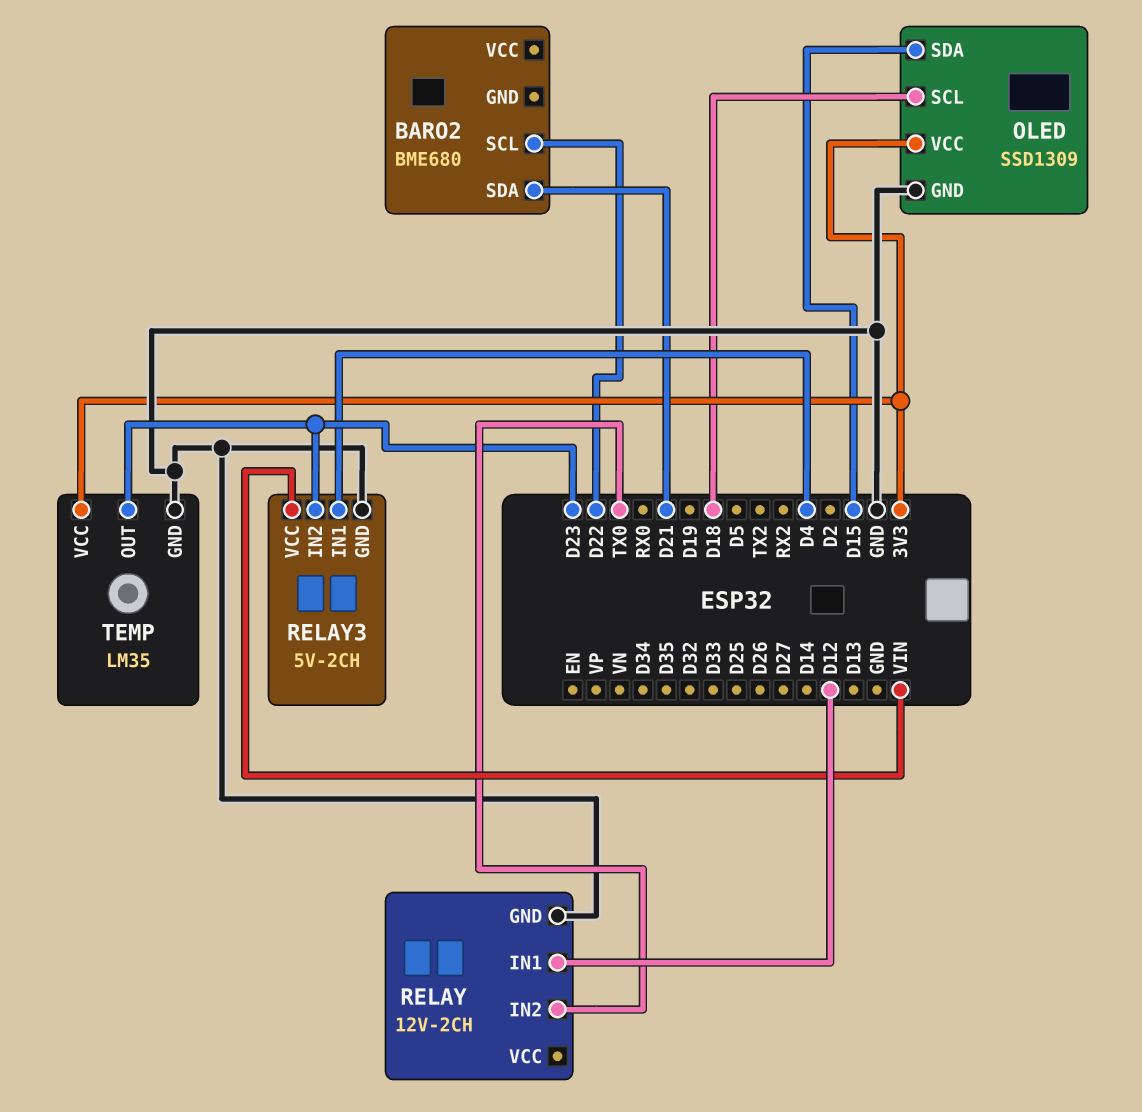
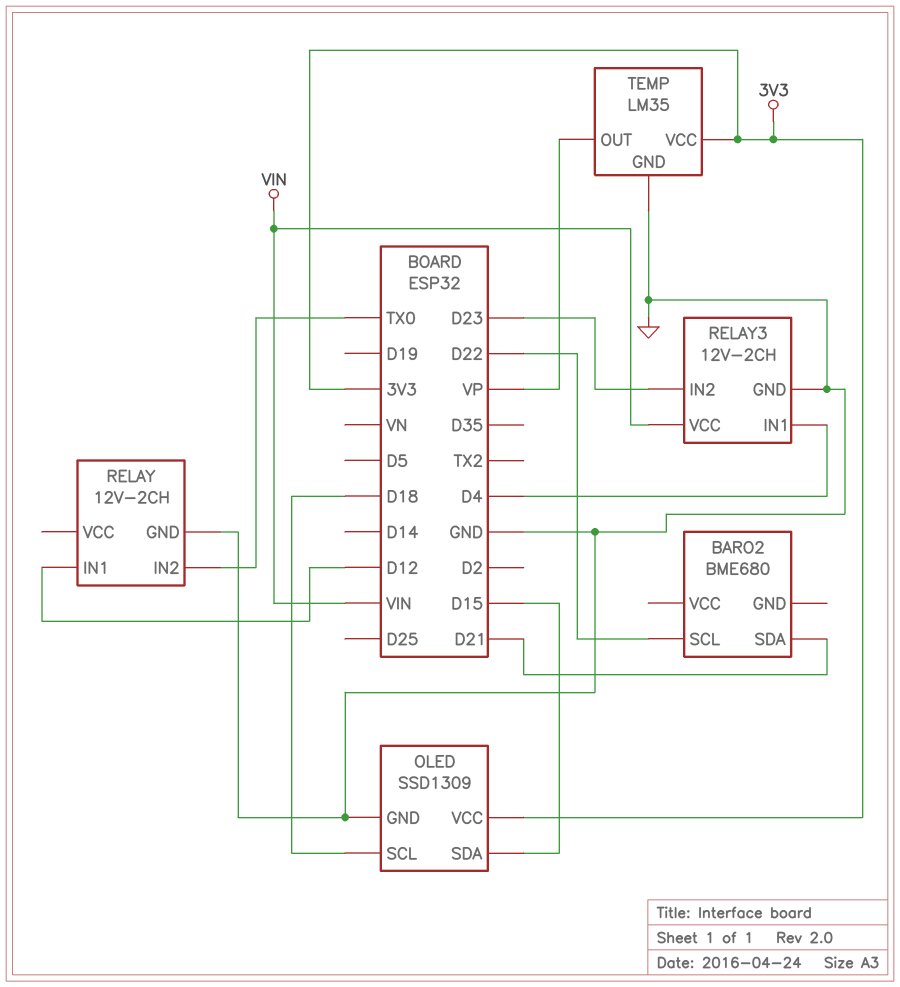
RELAY3: 5V-2CH -> 12V-2CH
TEMP pin OUT: D23 -> VP

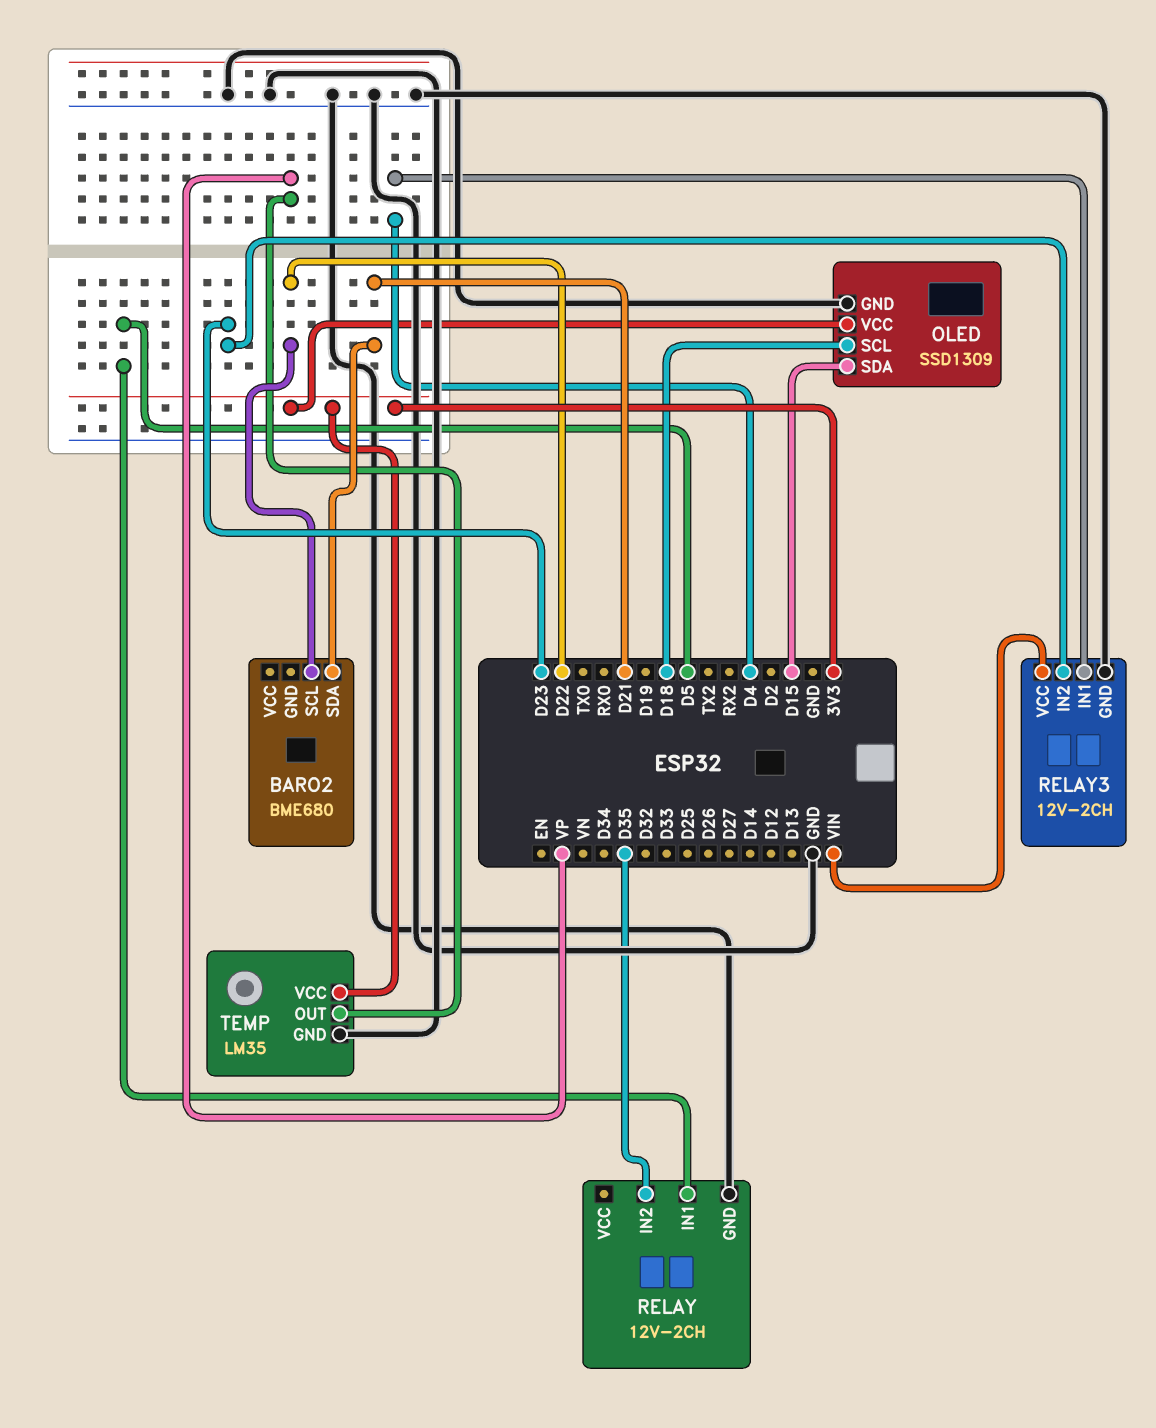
RELAY pin IN1: D12 -> D5
RELAY pin IN2: TX0 -> D35

